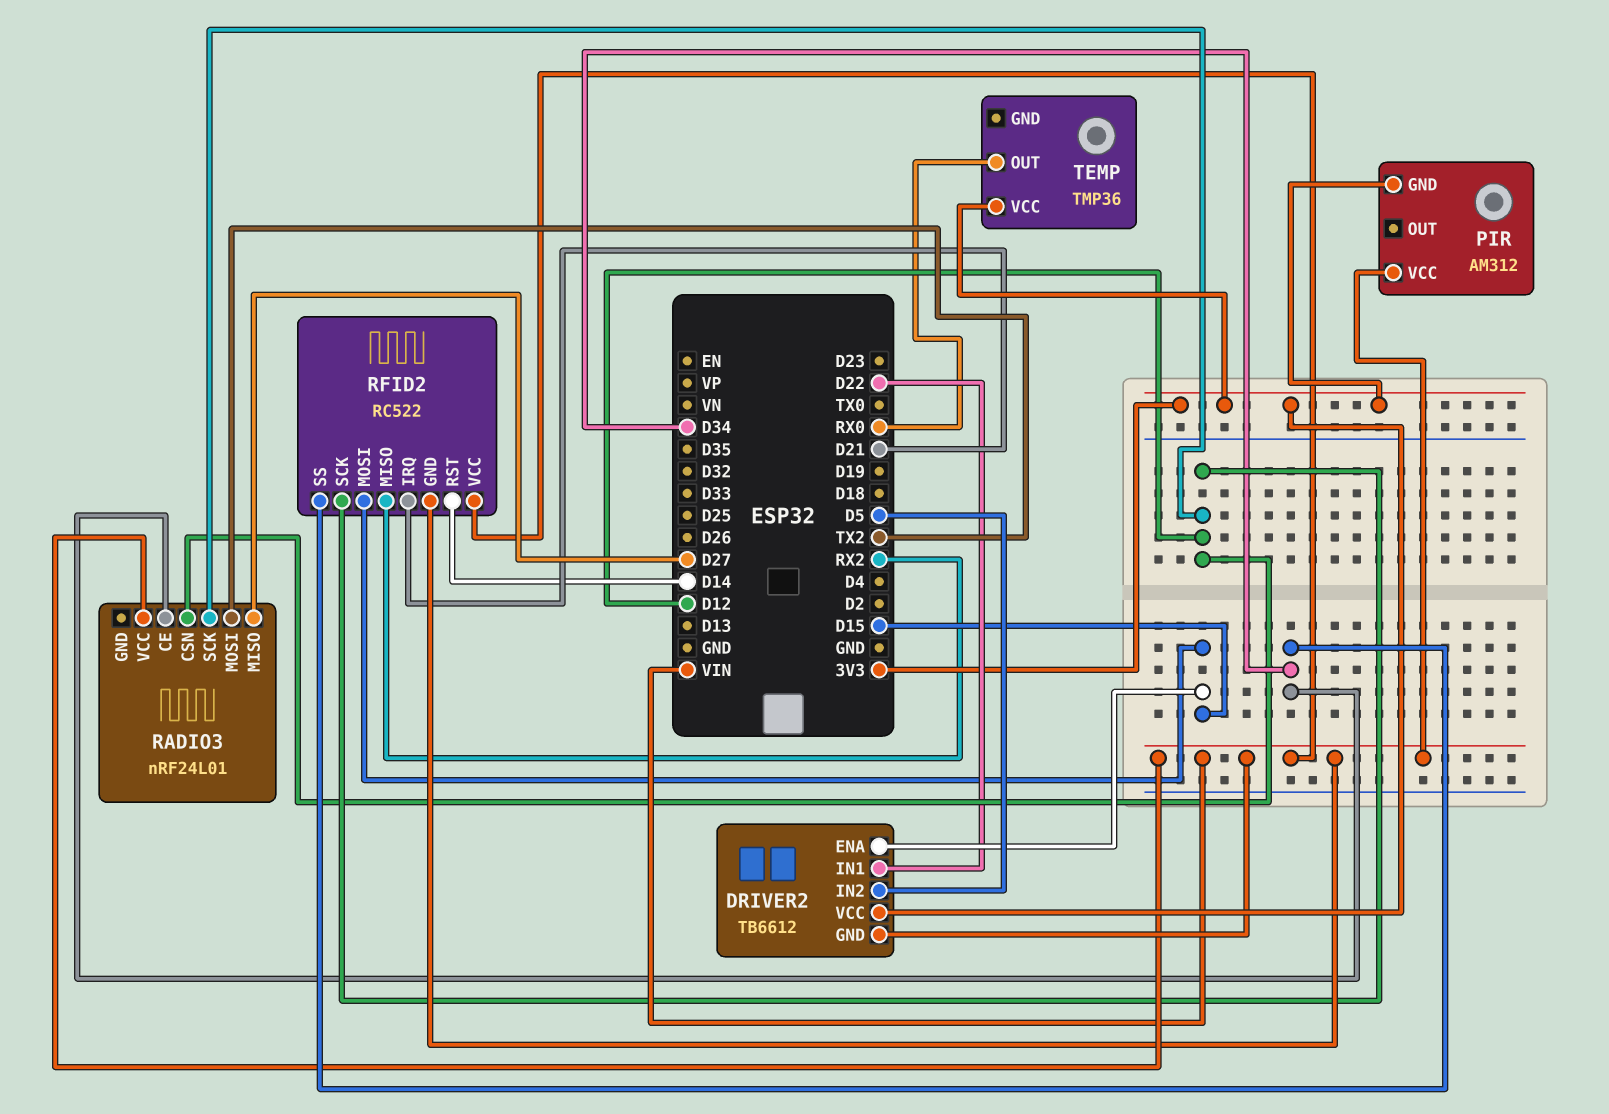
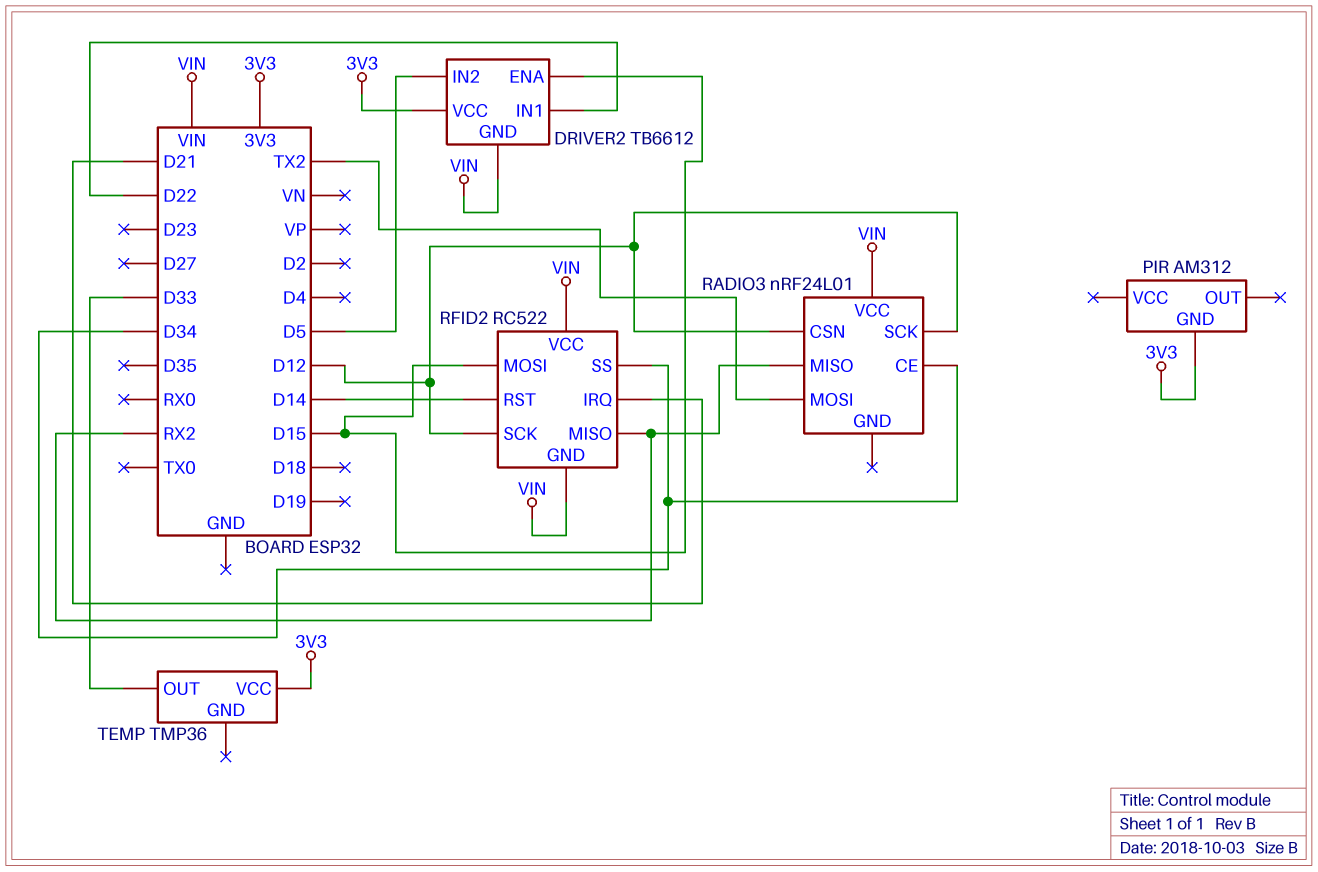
PIR pin VCC: VIN -> none
RADIO3 pin MISO: D27 -> RX2
TEMP pin OUT: RX0 -> D33

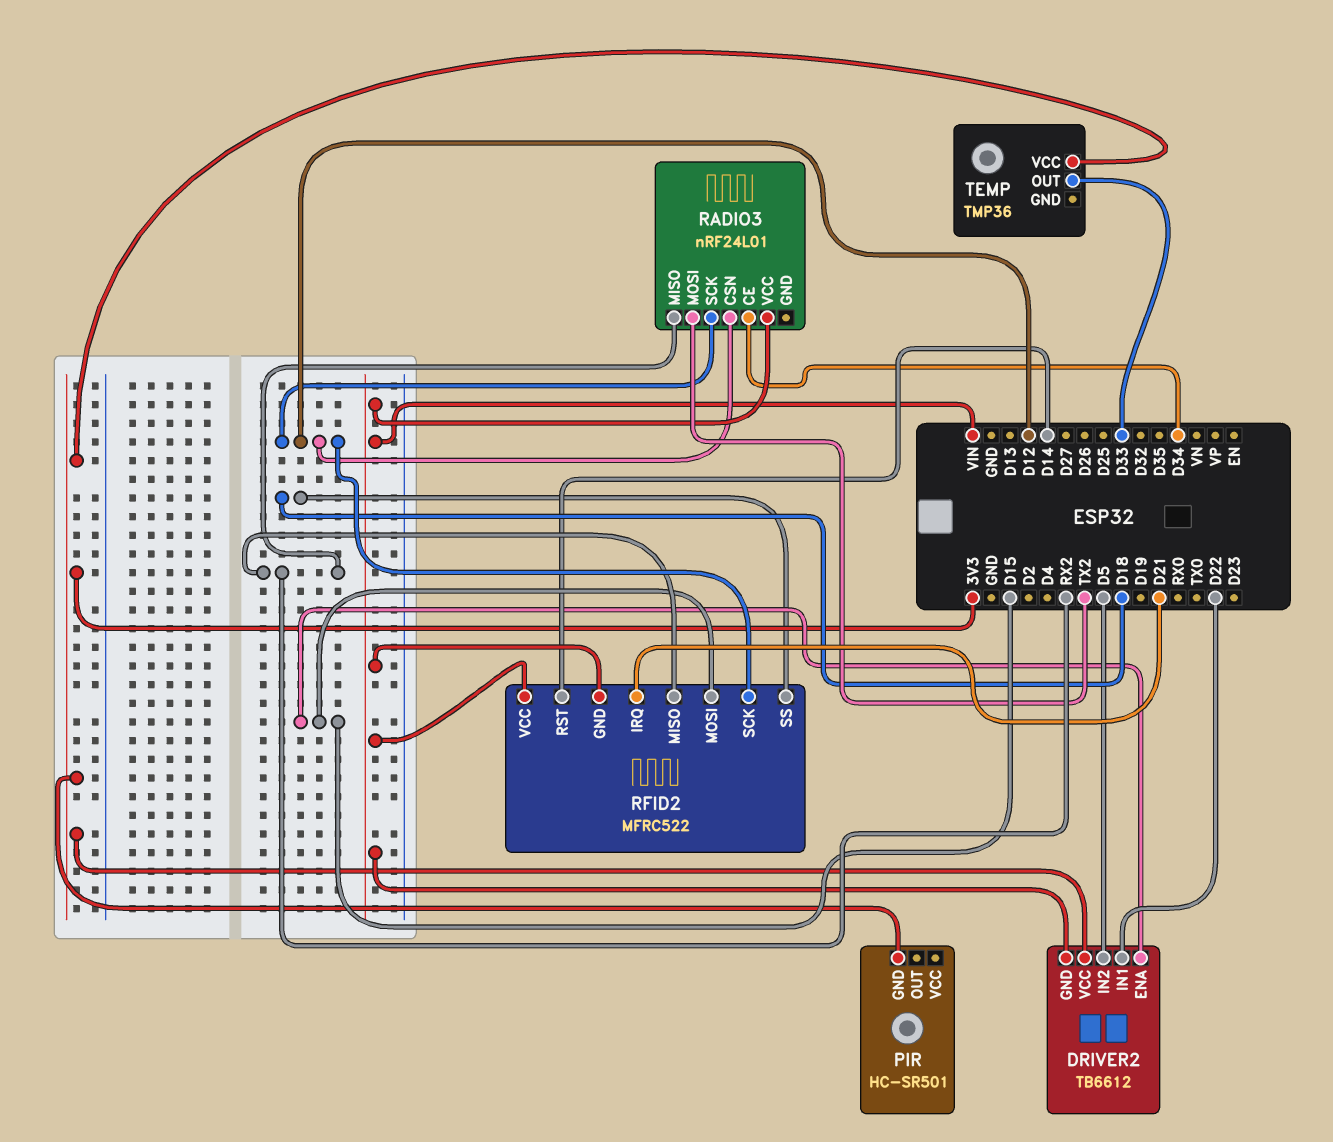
PIR: AM312 -> HC-SR501
RFID2: RC522 -> MFRC522
RFID2 pin SS: D34 -> D18

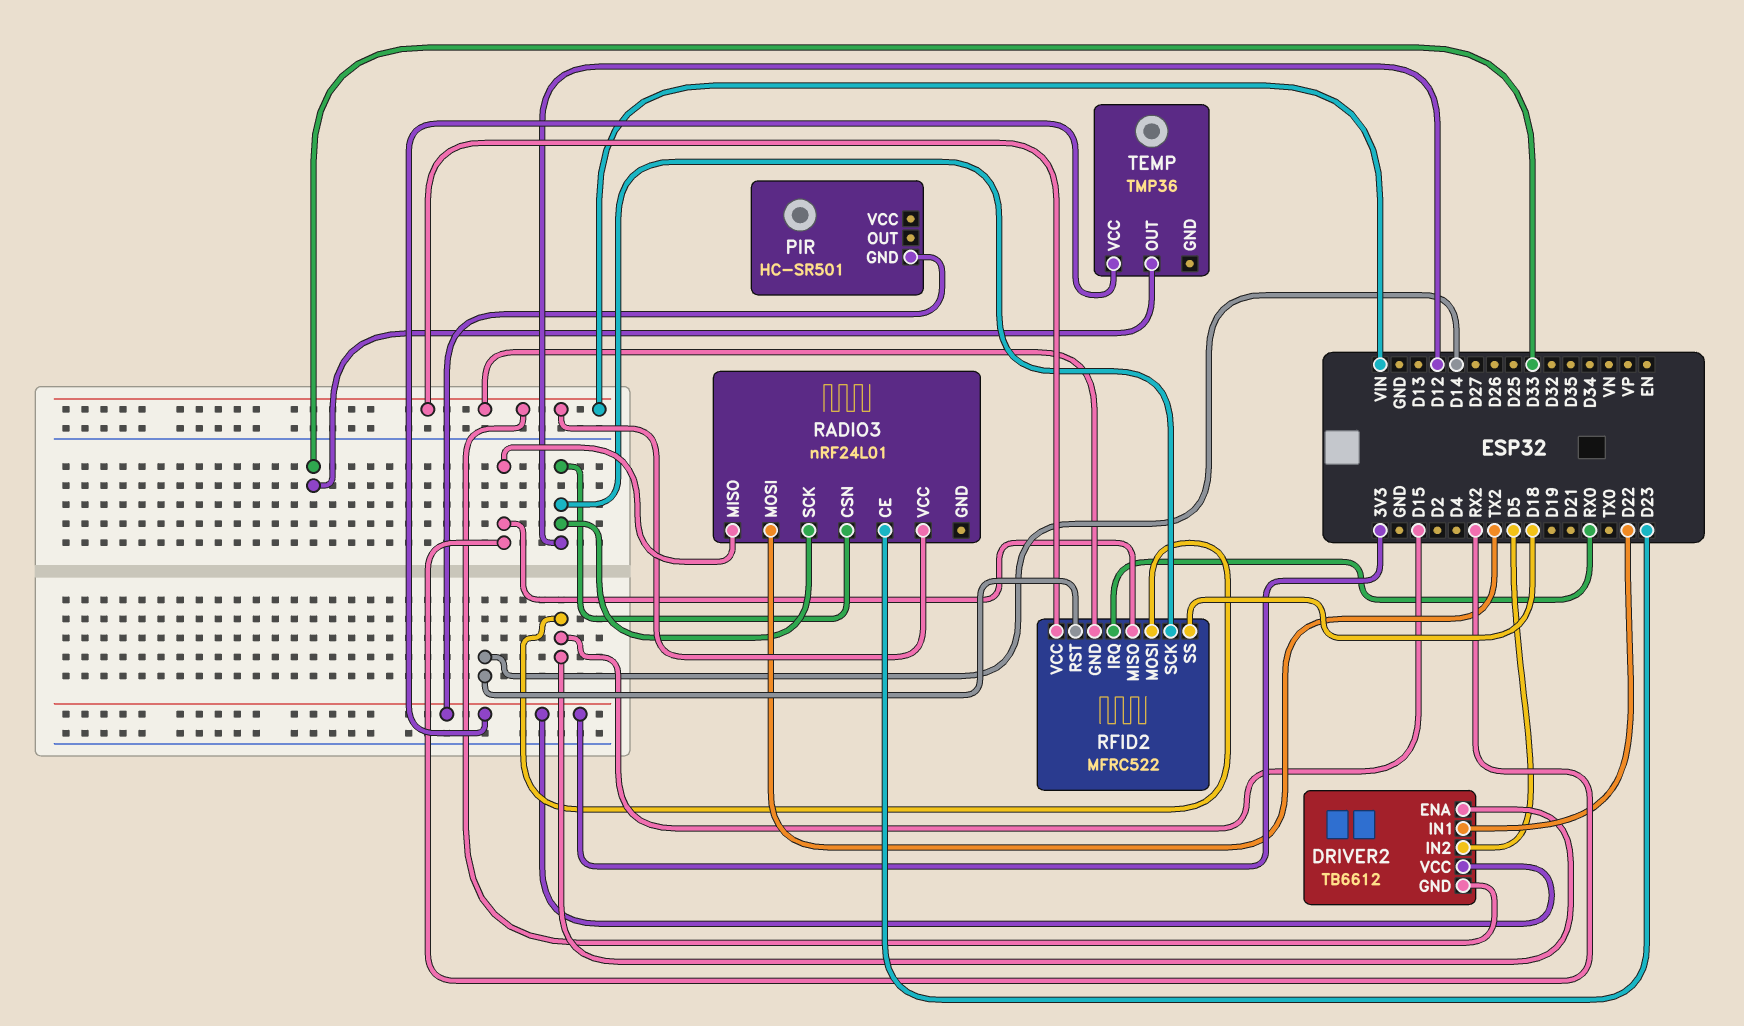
RADIO3 pin CE: D34 -> D23
RFID2 pin IRQ: D21 -> RX0

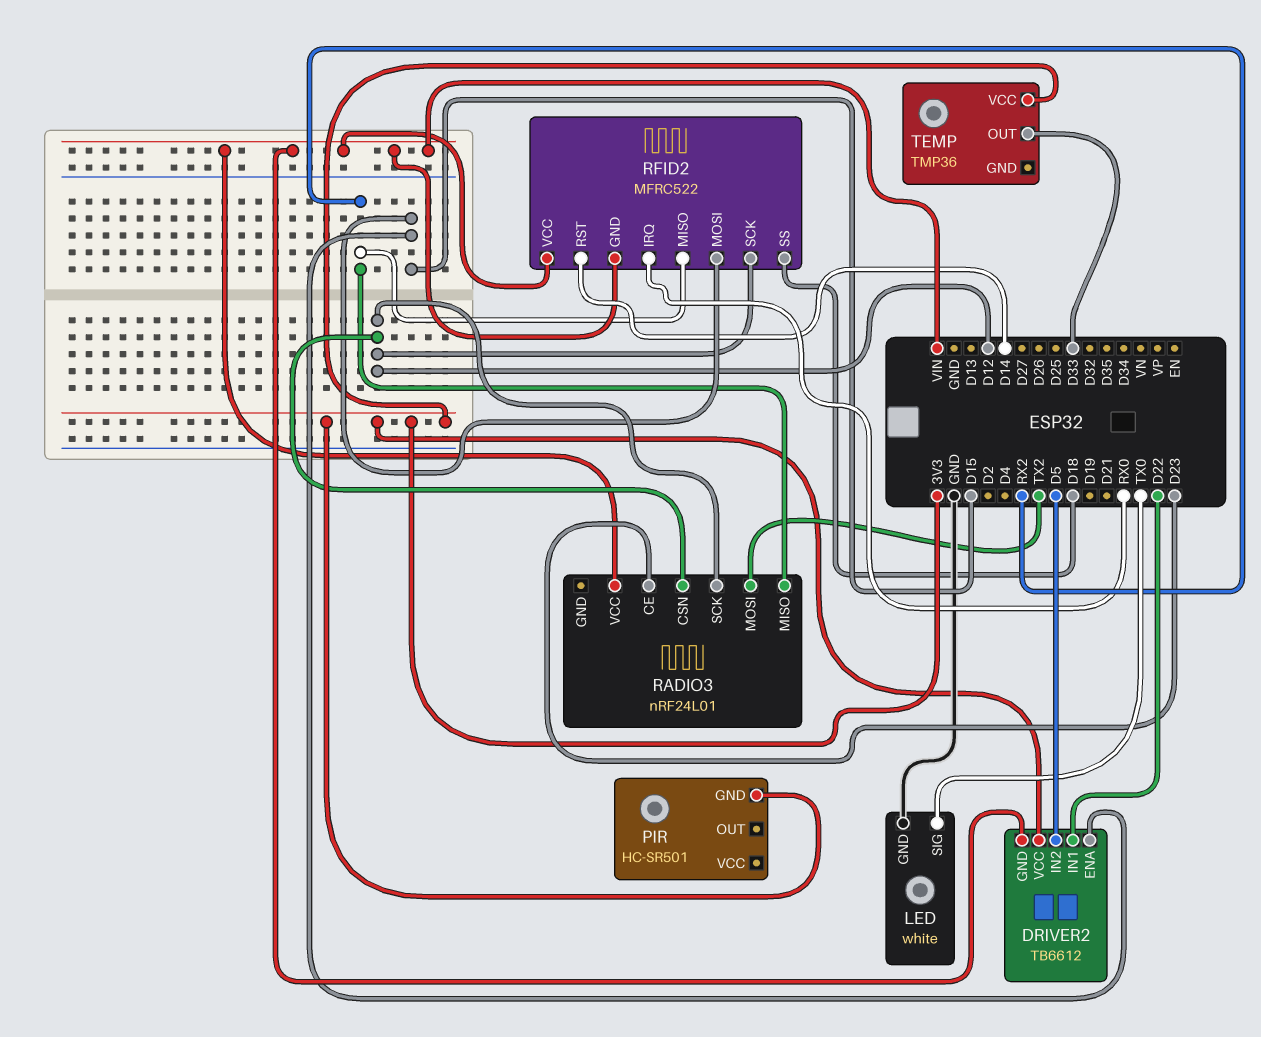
LED: none -> white
LED pin GND: none -> GND
LED pin SIG: none -> TX0

